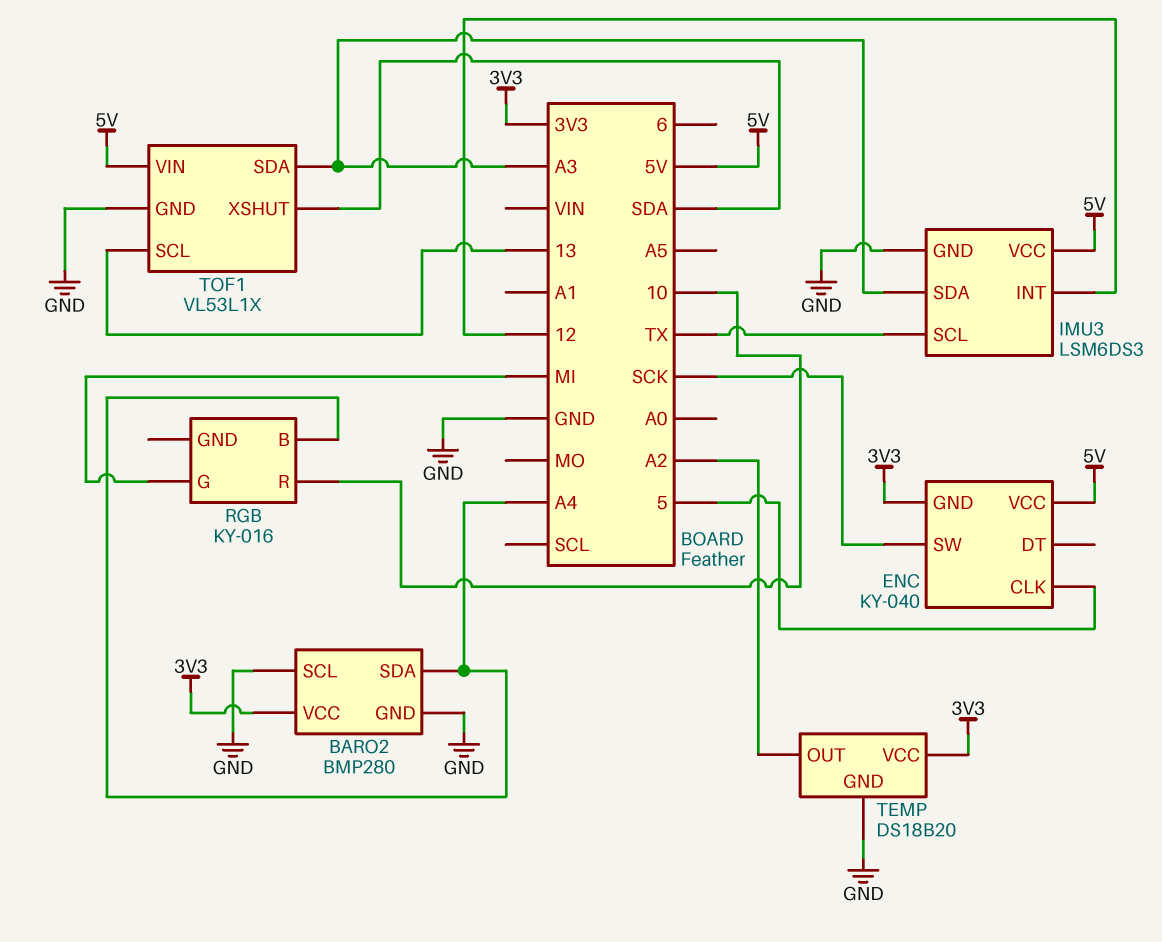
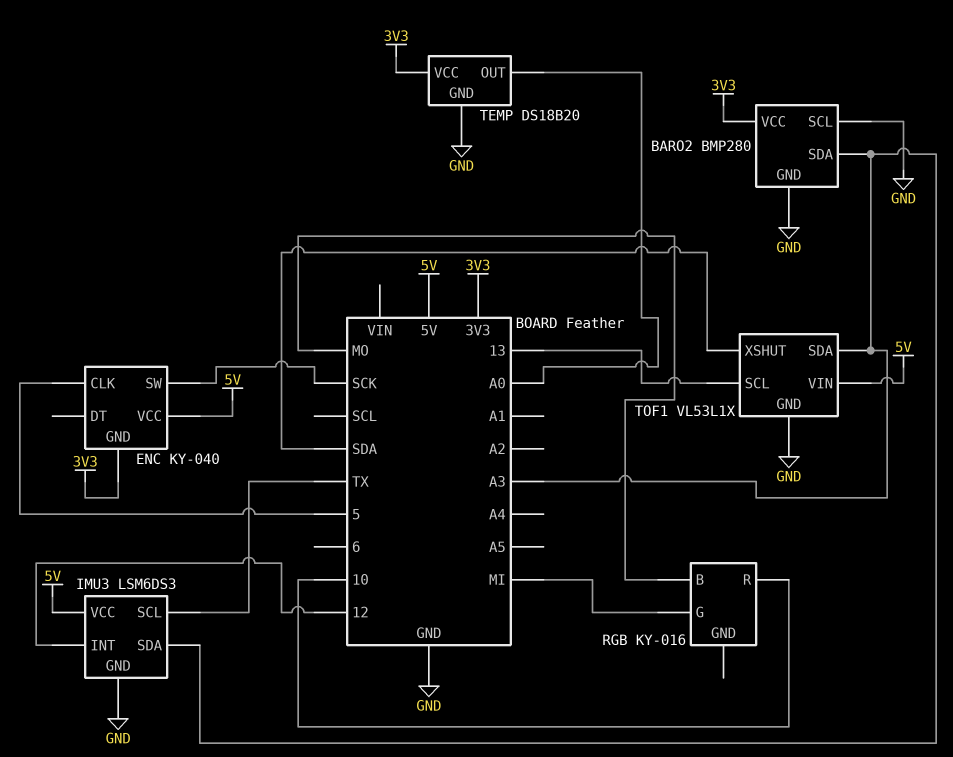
BARO2 pin SDA: A4 -> A3
RGB pin B: A4 -> MO
TEMP pin OUT: A2 -> A0

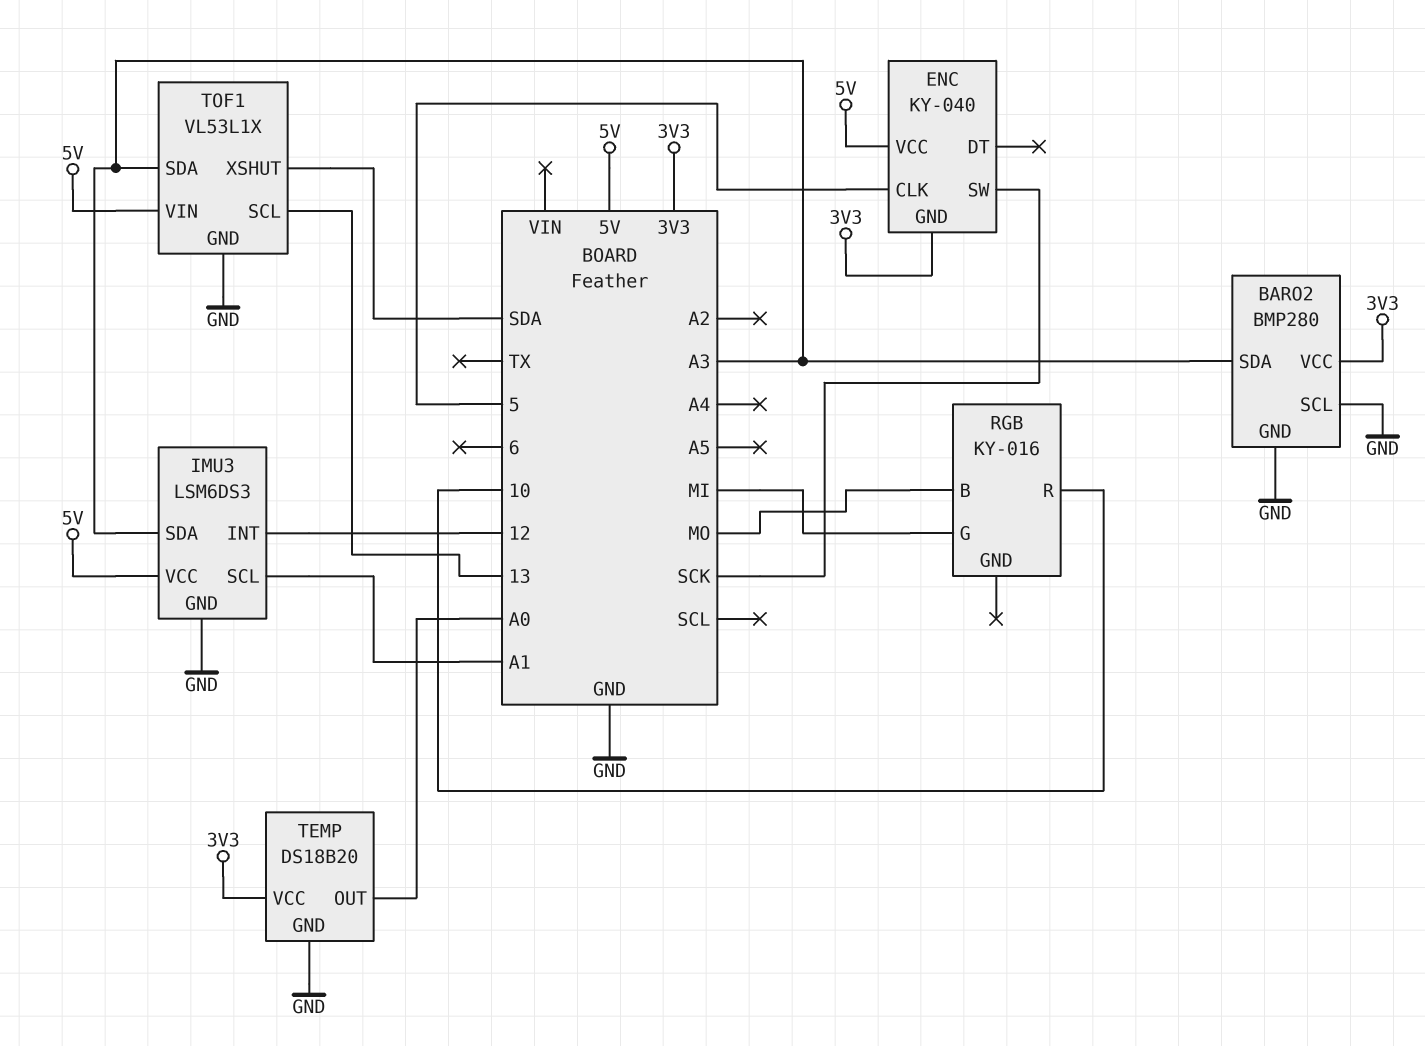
IMU3 pin SCL: TX -> A1

